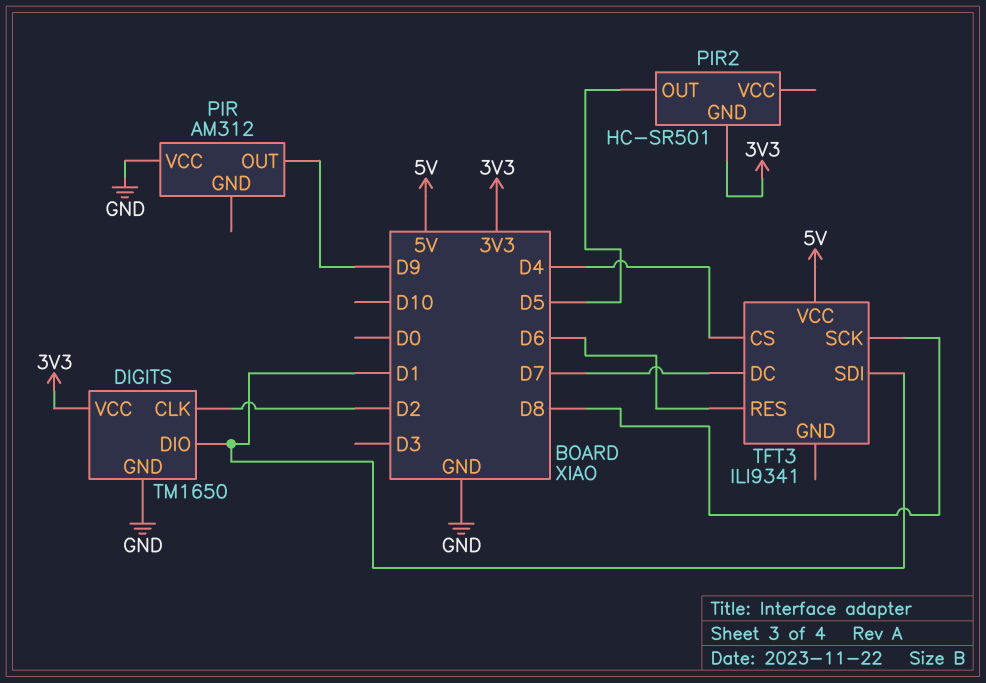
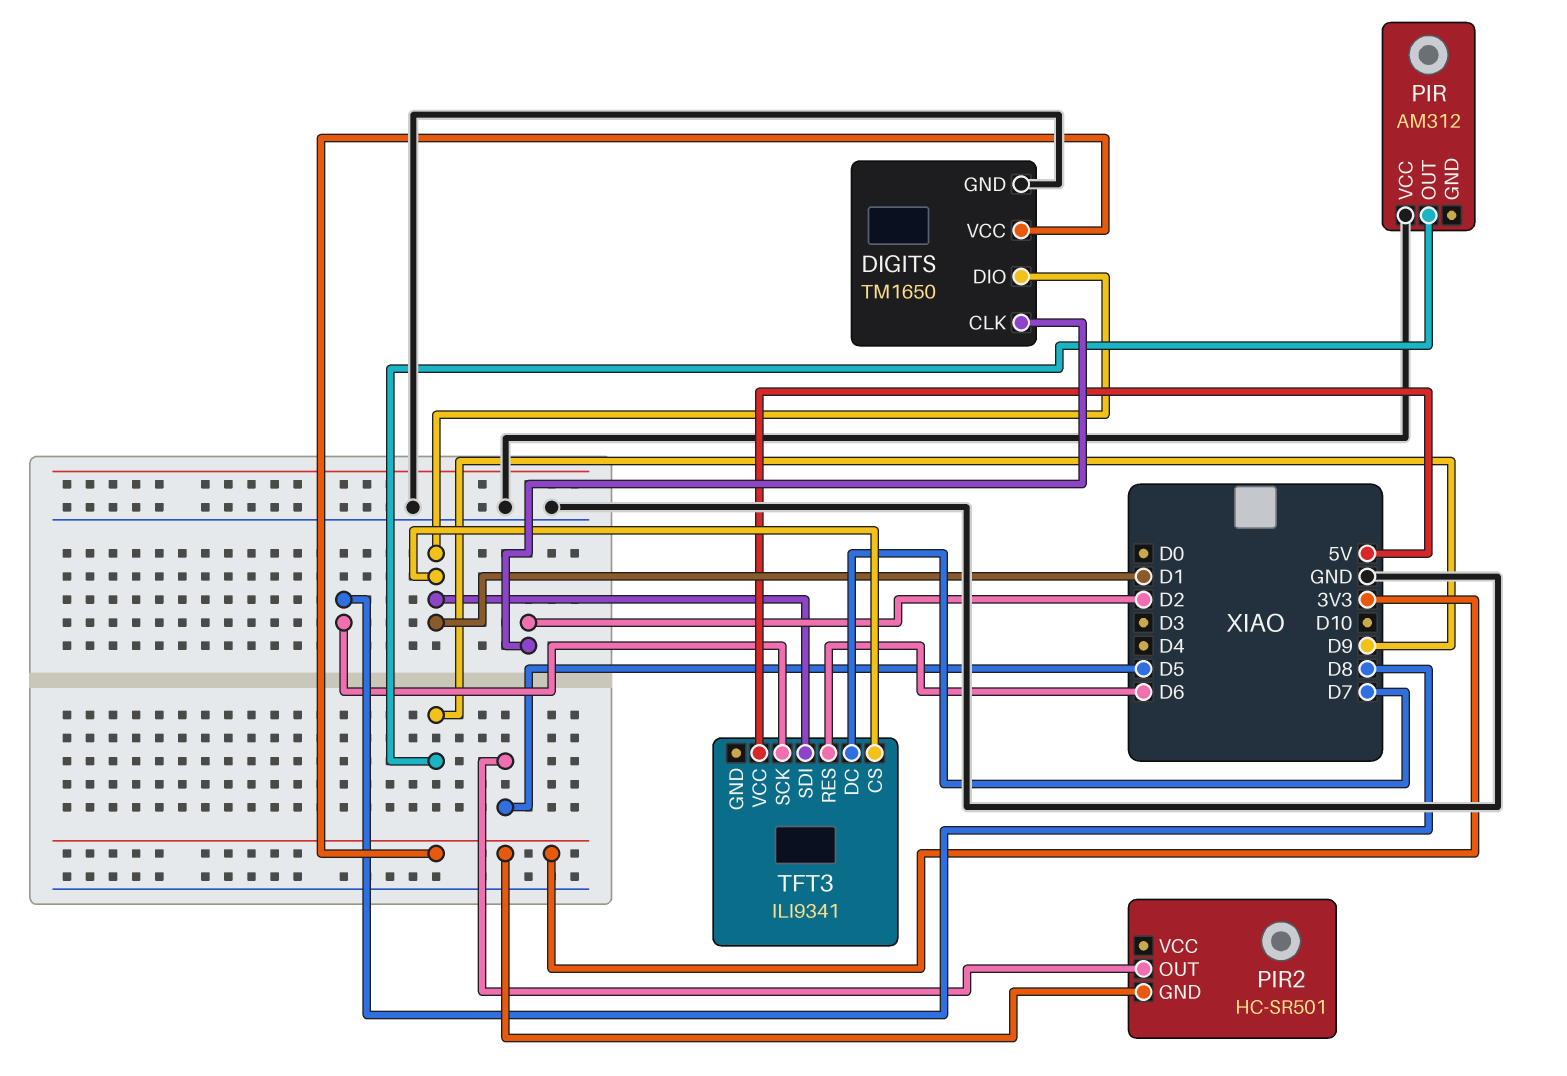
TFT3 pin CS: D4 -> D1

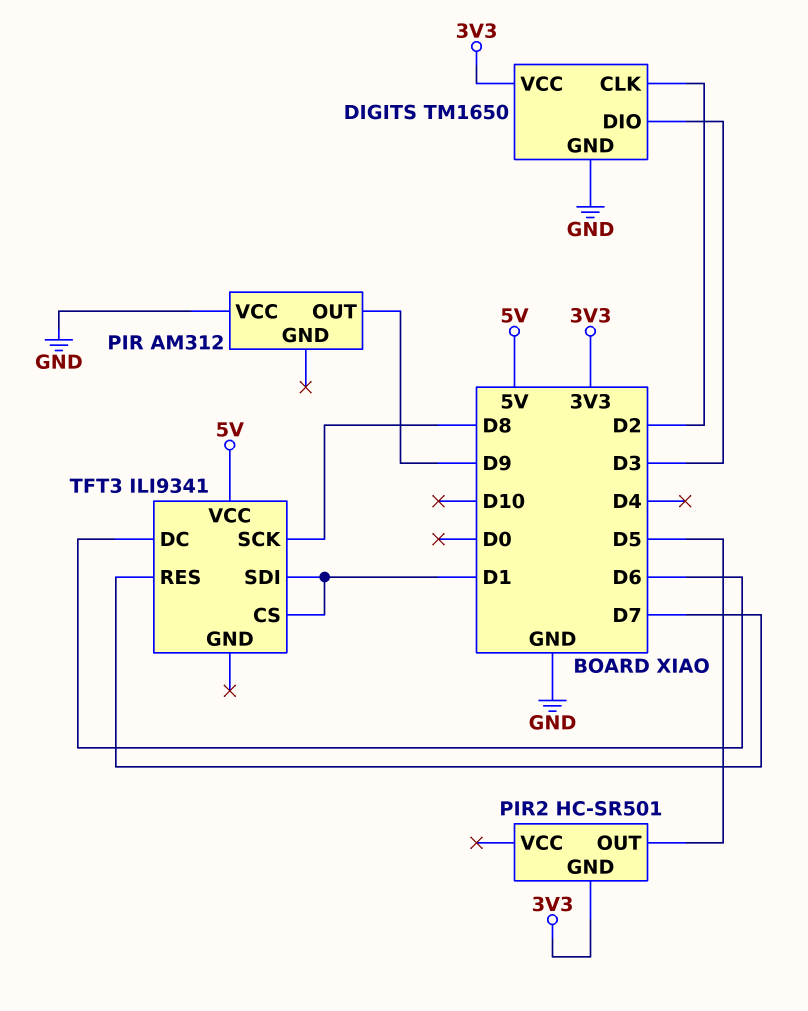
DIGITS pin DIO: D1 -> D3
TFT3 pin DC: D7 -> D6
TFT3 pin RES: D6 -> D7

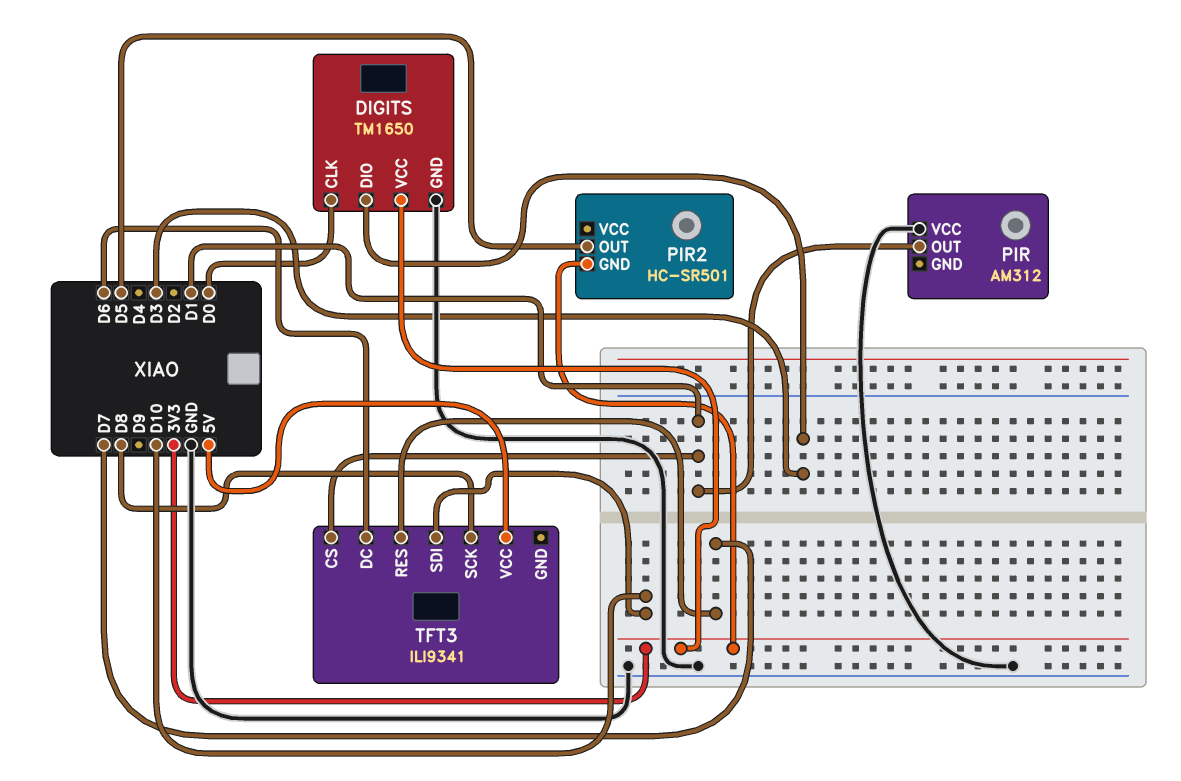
DIGITS pin CLK: D2 -> D0
PIR pin OUT: D9 -> D1
TFT3 pin SDI: D1 -> D10

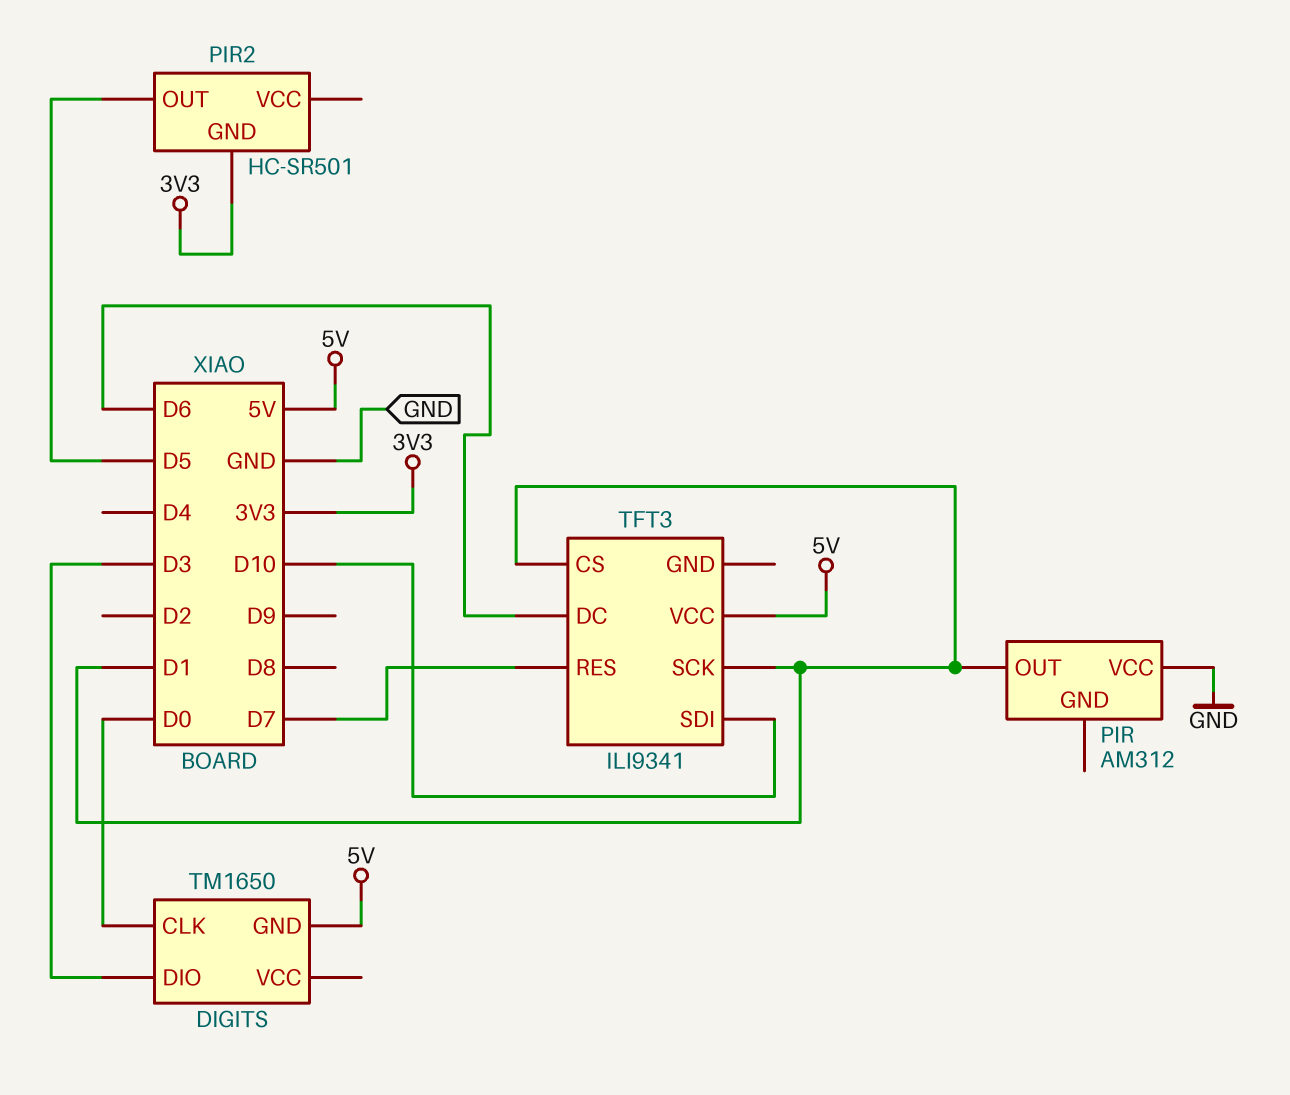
DIGITS pin GND: GND -> 5V
DIGITS pin VCC: 3V3 -> none
TFT3 pin SCK: D8 -> D1

